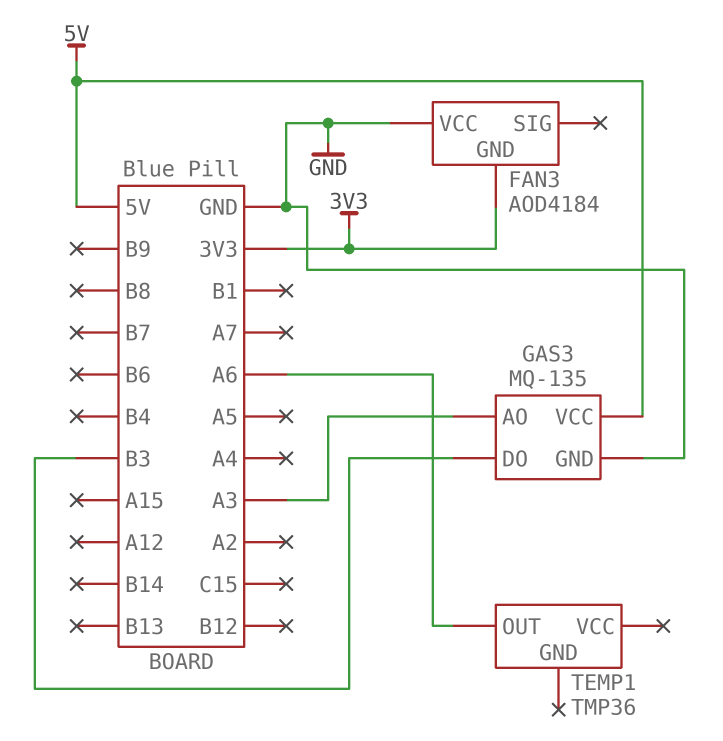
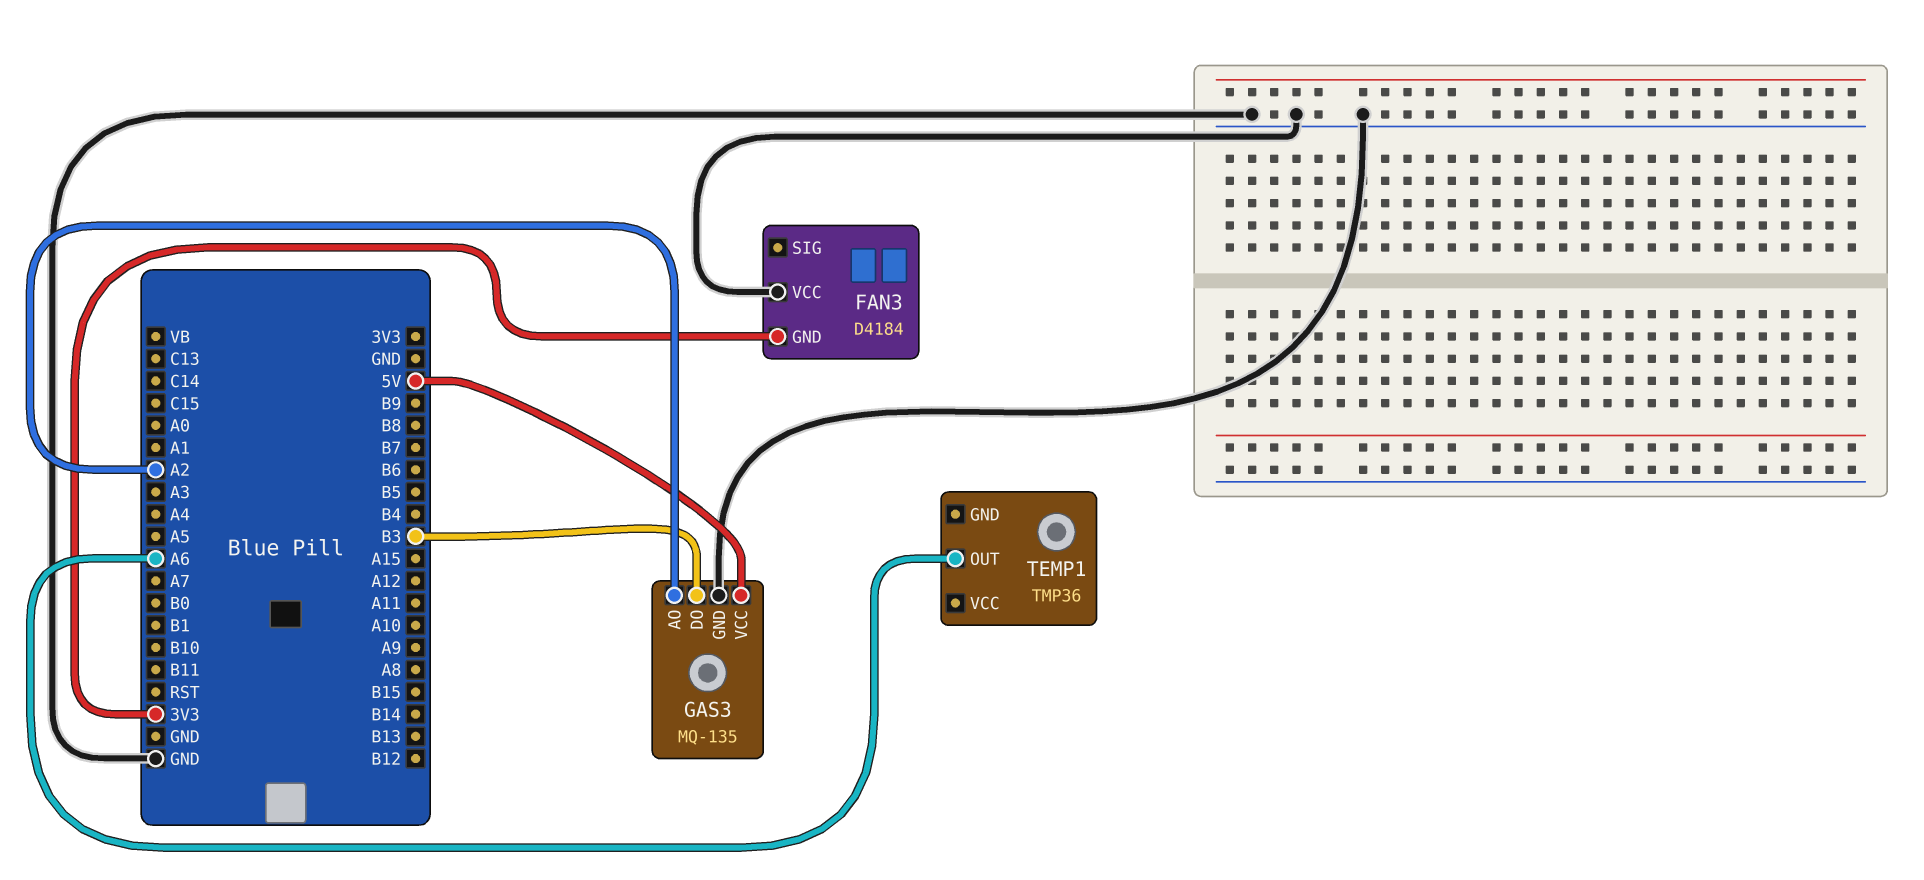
FAN3: AOD4184 -> D4184
GAS3 pin AO: A3 -> A2

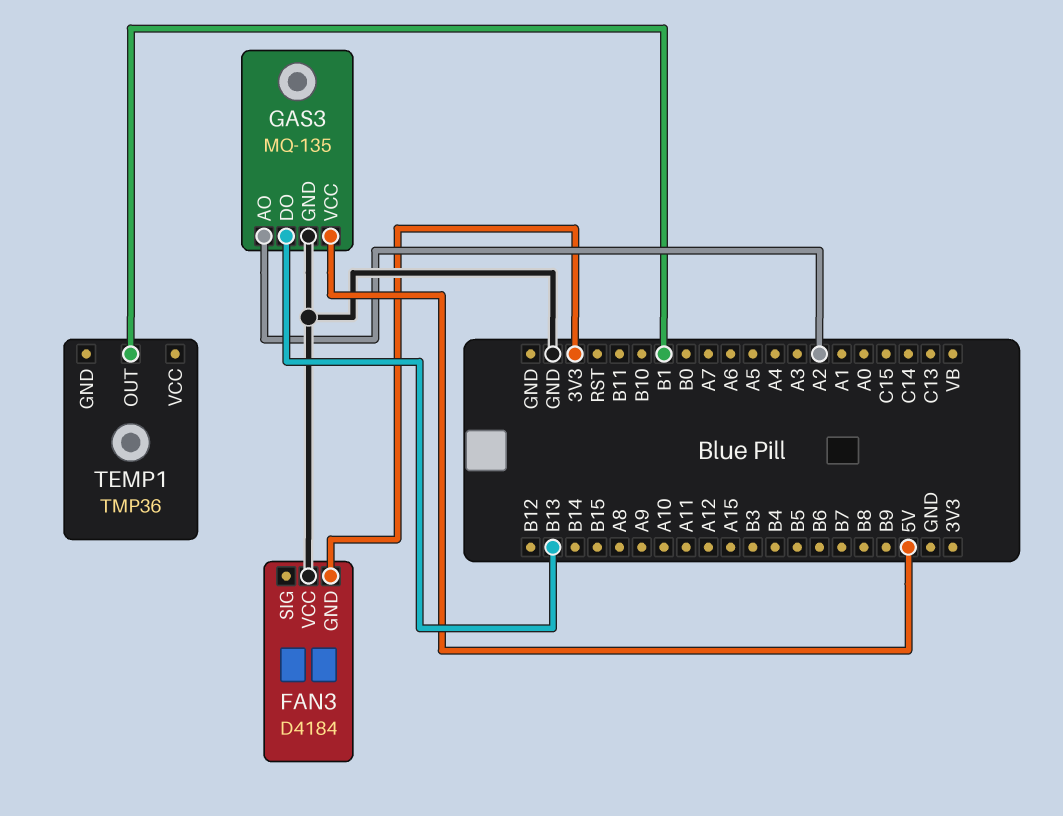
GAS3 pin DO: B3 -> B13
TEMP1 pin OUT: A6 -> B1

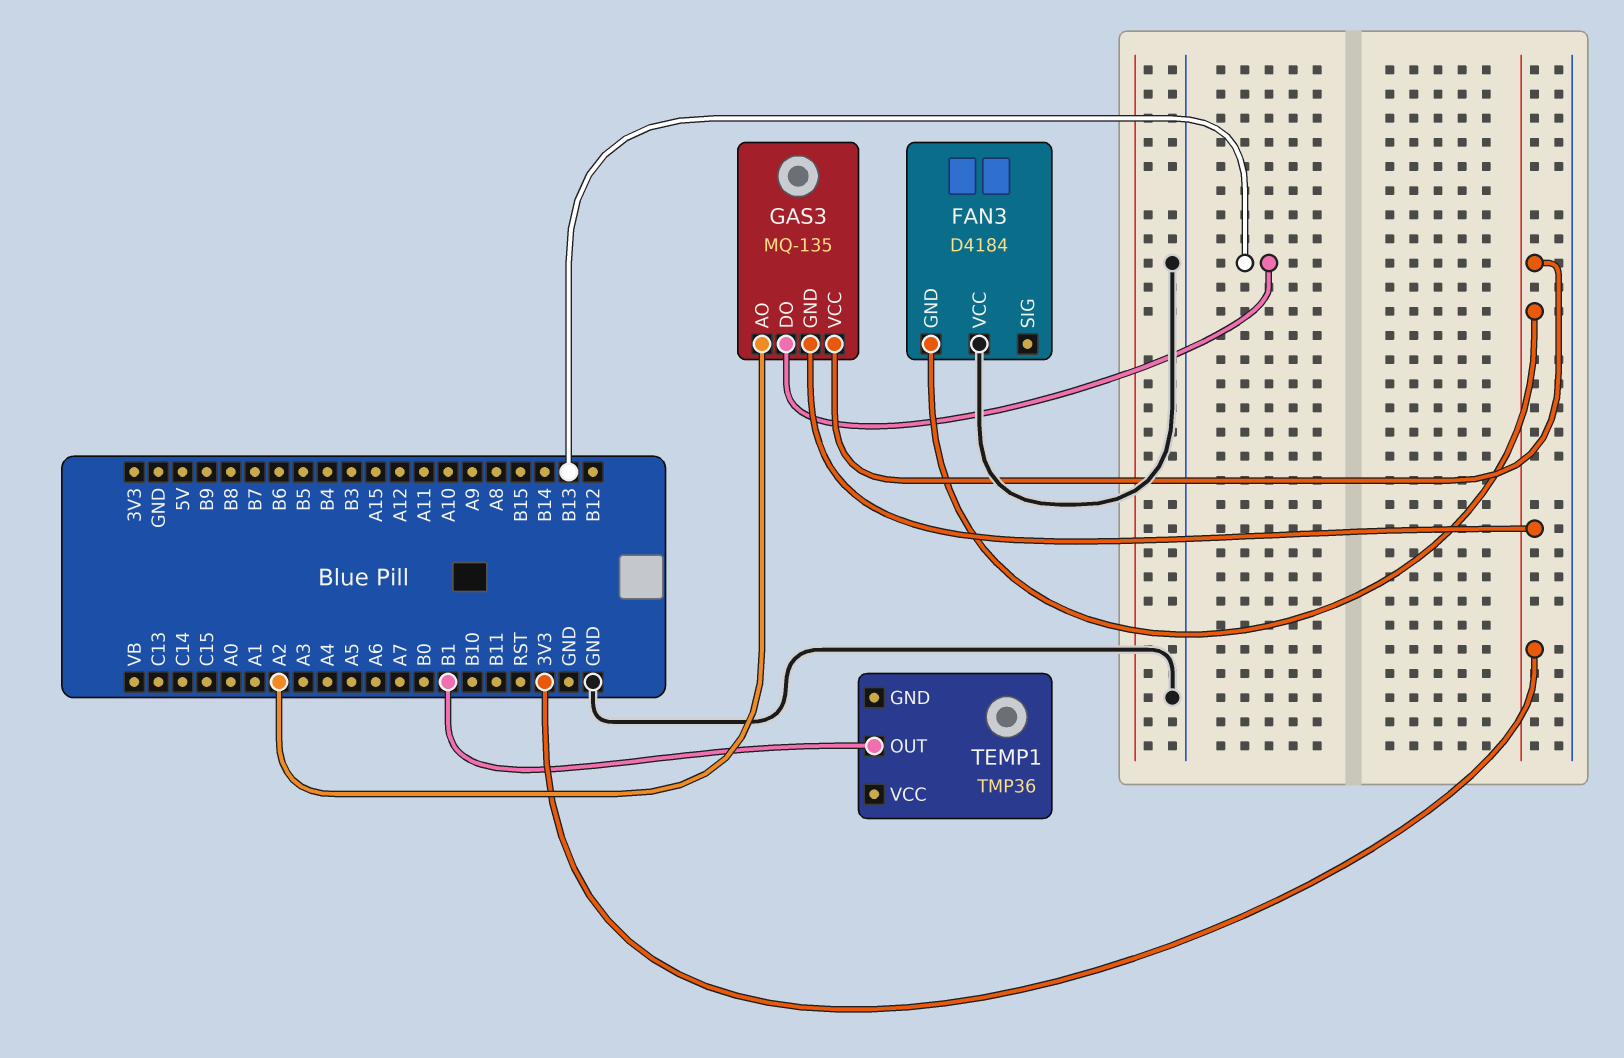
GAS3 pin GND: GND -> 3V3
GAS3 pin VCC: 5V -> 3V3

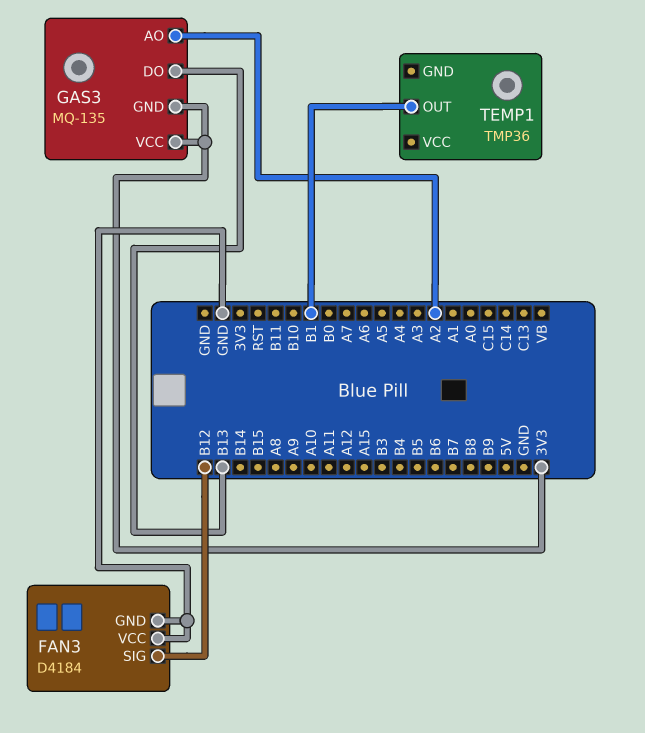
FAN3 pin GND: 3V3 -> GND
FAN3 pin SIG: none -> B12

